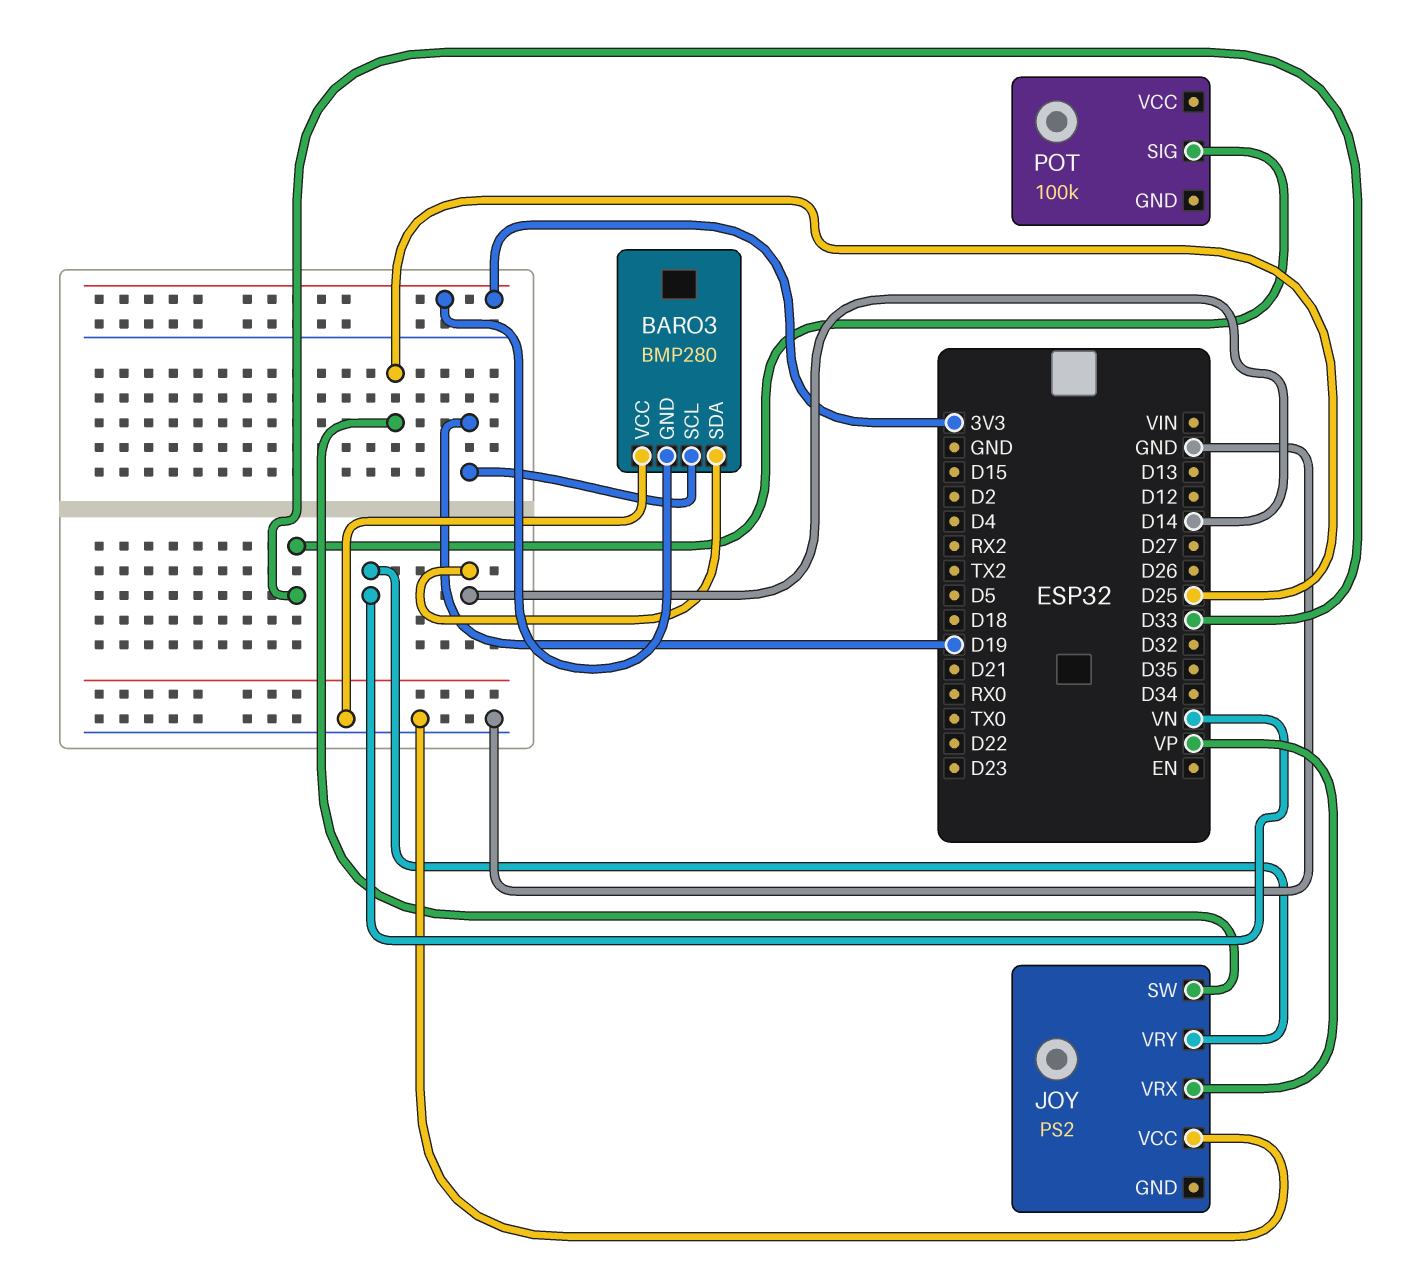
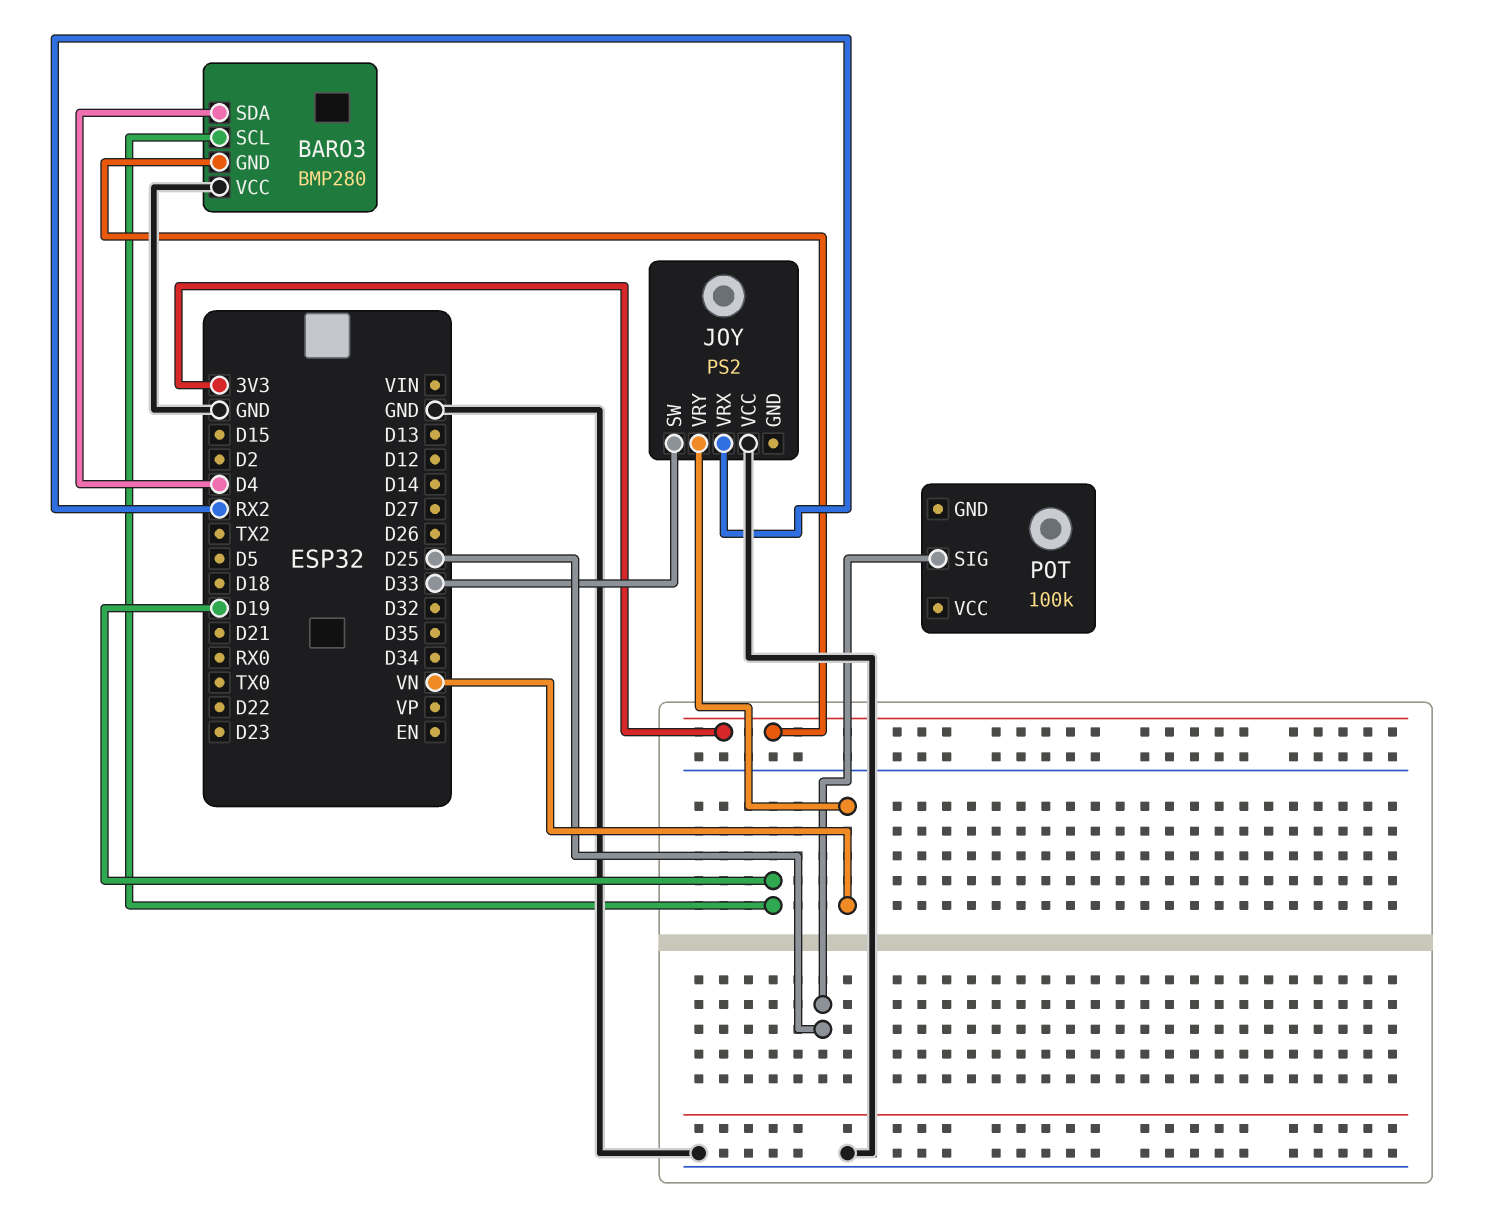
BARO3 pin SDA: D14 -> D4
JOY pin SW: D25 -> D33
JOY pin VRX: VP -> RX2
POT pin SIG: D33 -> D25

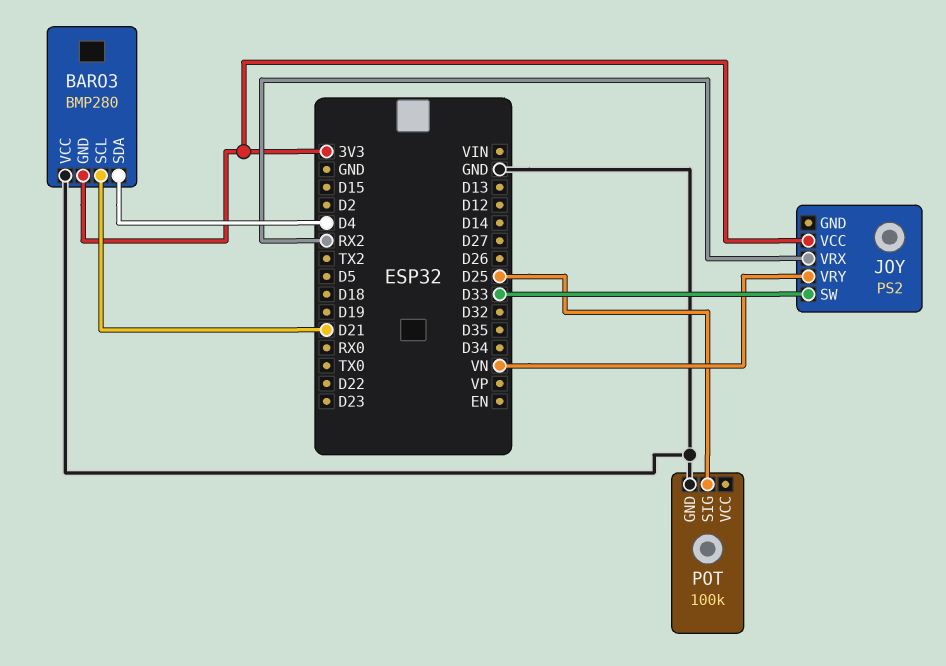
BARO3 pin SCL: D19 -> D21
JOY pin VCC: GND -> 3V3
POT pin GND: none -> GND

